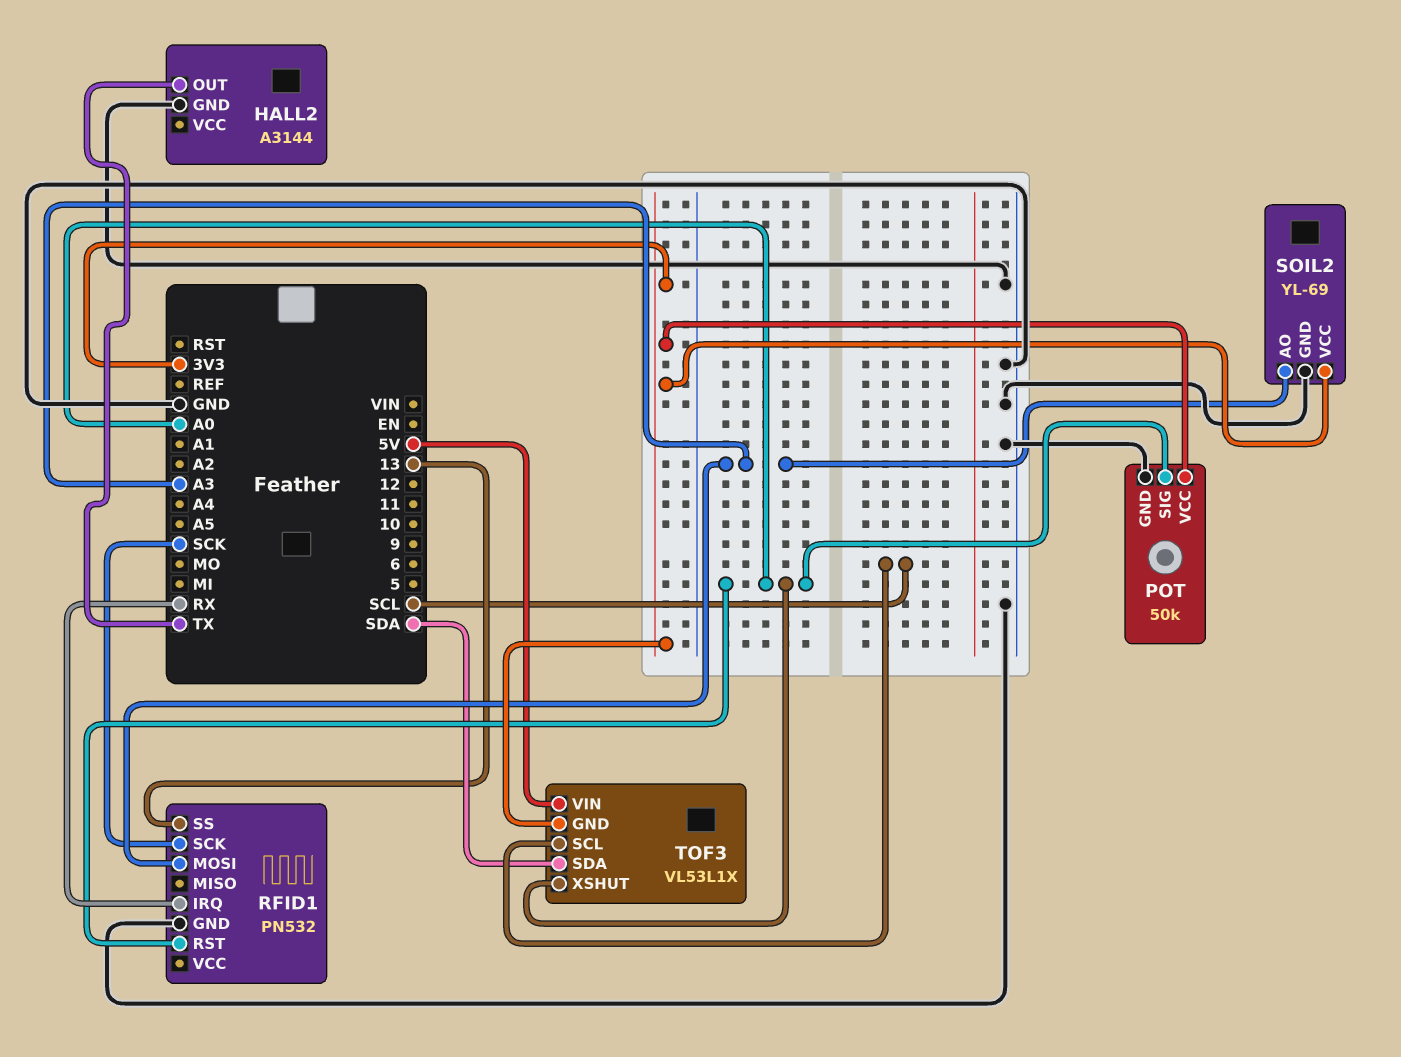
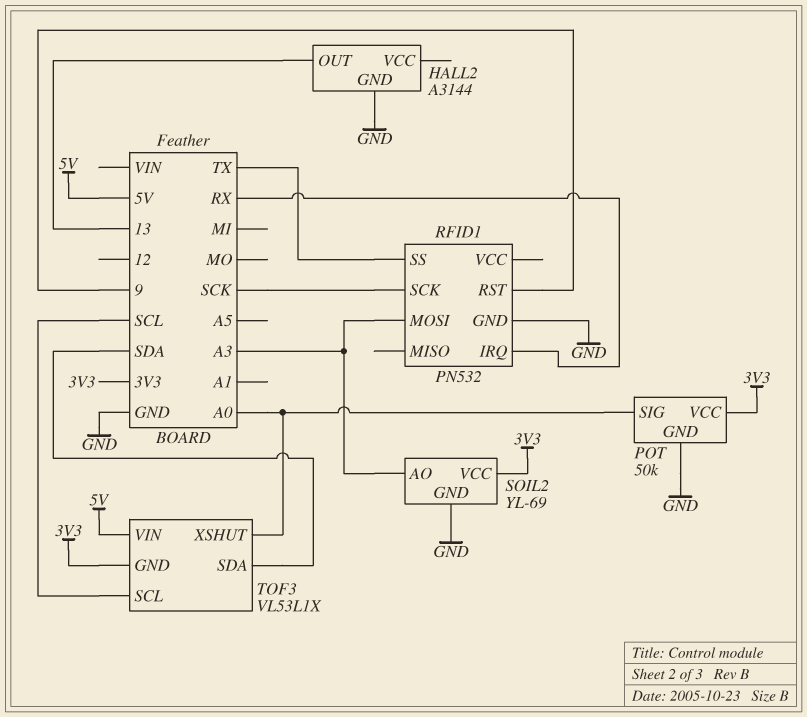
HALL2 pin OUT: TX -> 13
RFID1 pin RST: A0 -> 9
RFID1 pin SS: 13 -> TX

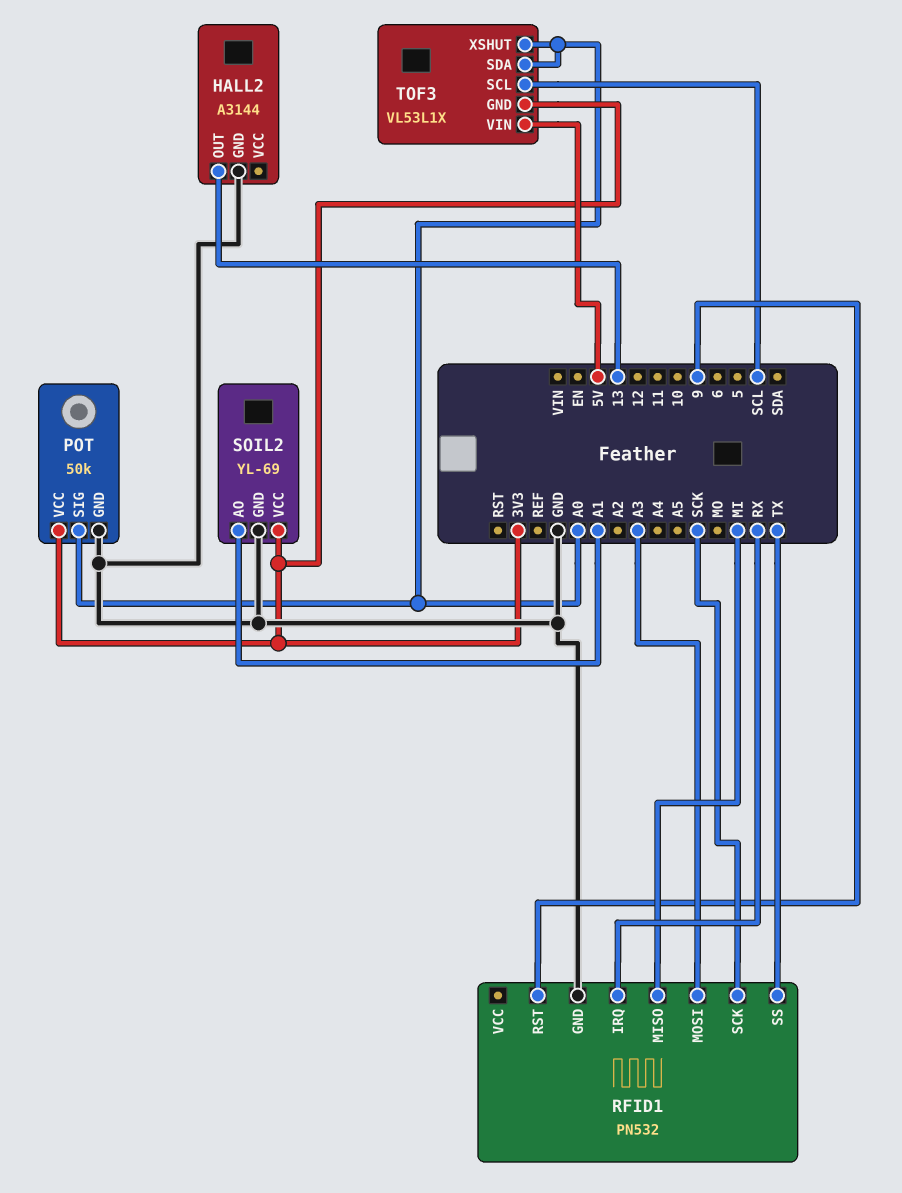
RFID1 pin MISO: none -> MI
SOIL2 pin AO: A3 -> A1
TOF3 pin SDA: SDA -> A0

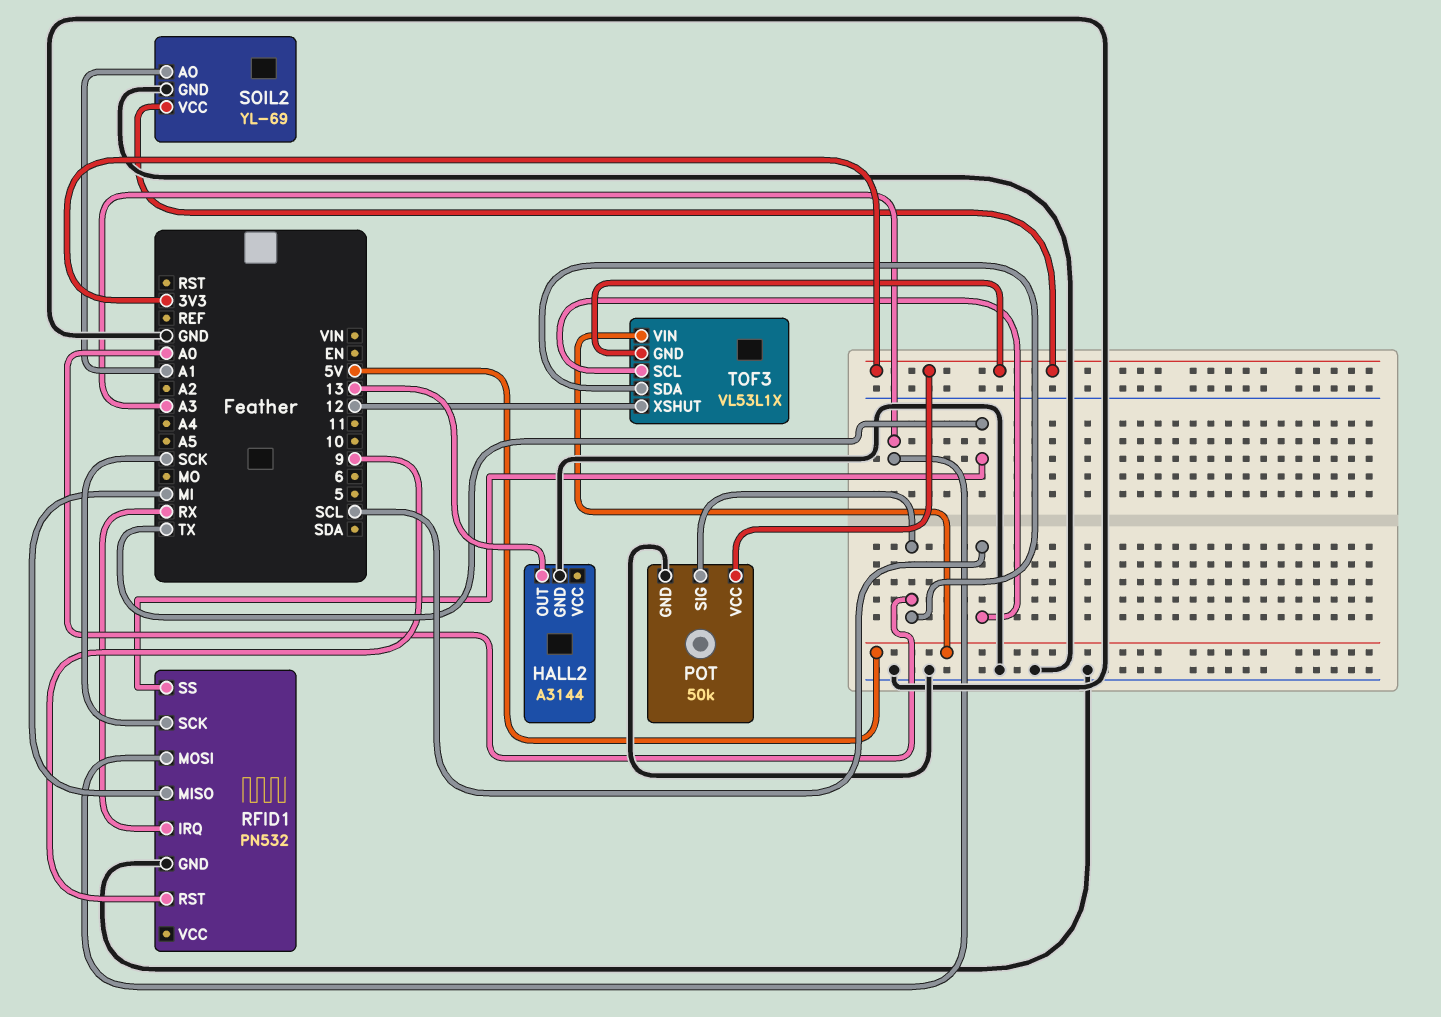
TOF3 pin XSHUT: A0 -> 12

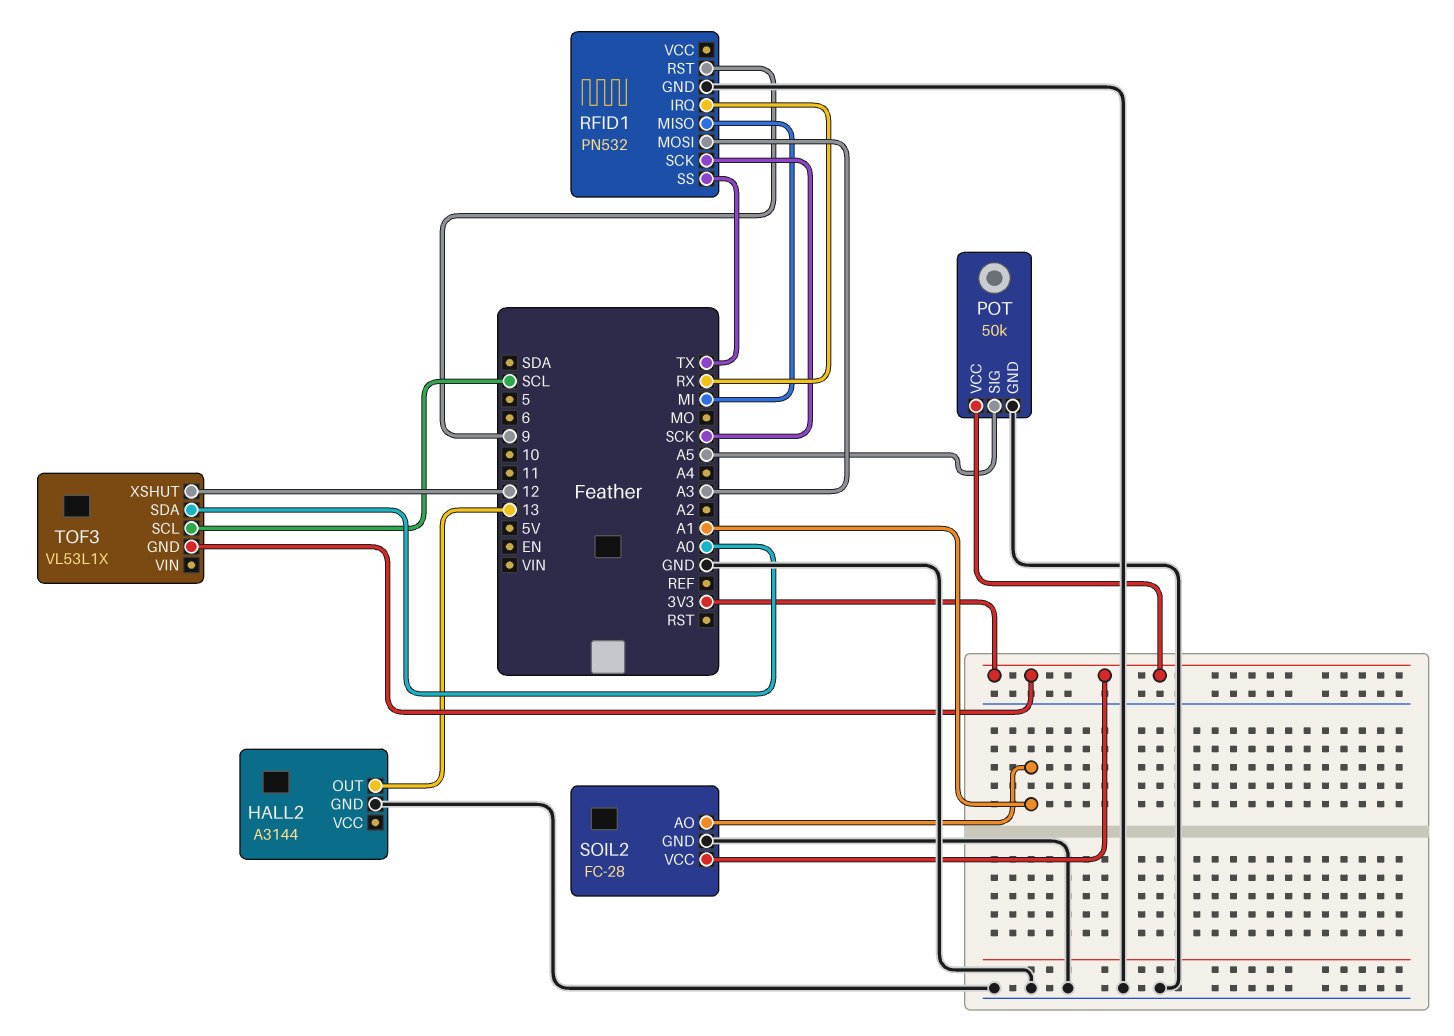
POT pin SIG: A0 -> A5
SOIL2: YL-69 -> FC-28
TOF3 pin VIN: 5V -> none

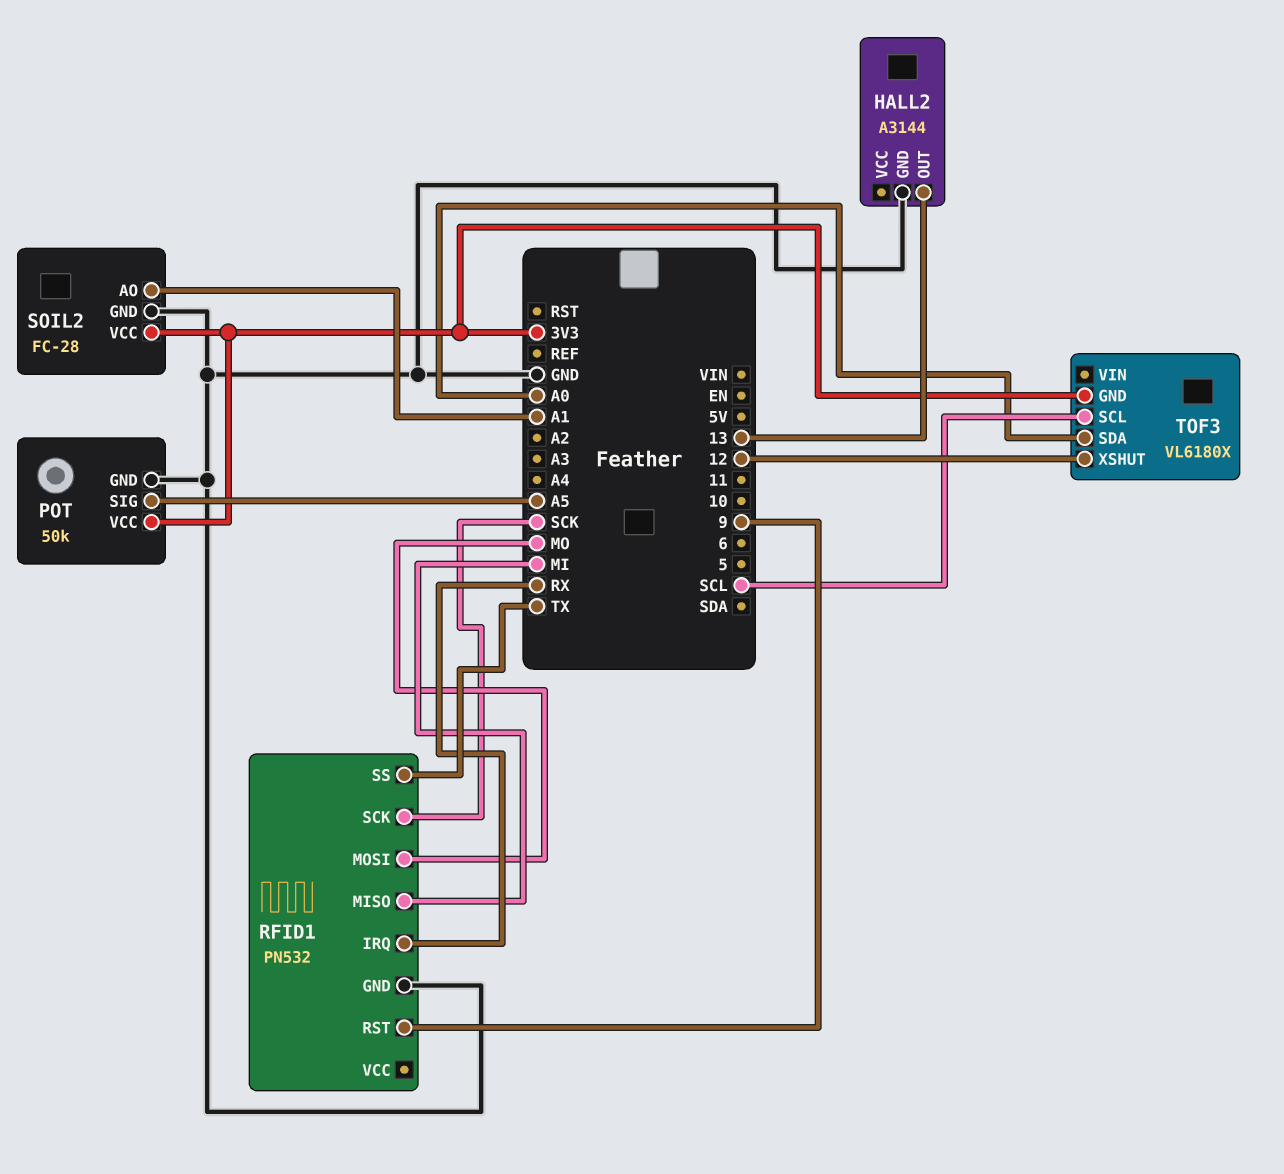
RFID1 pin MOSI: A3 -> MO
TOF3: VL53L1X -> VL6180X

